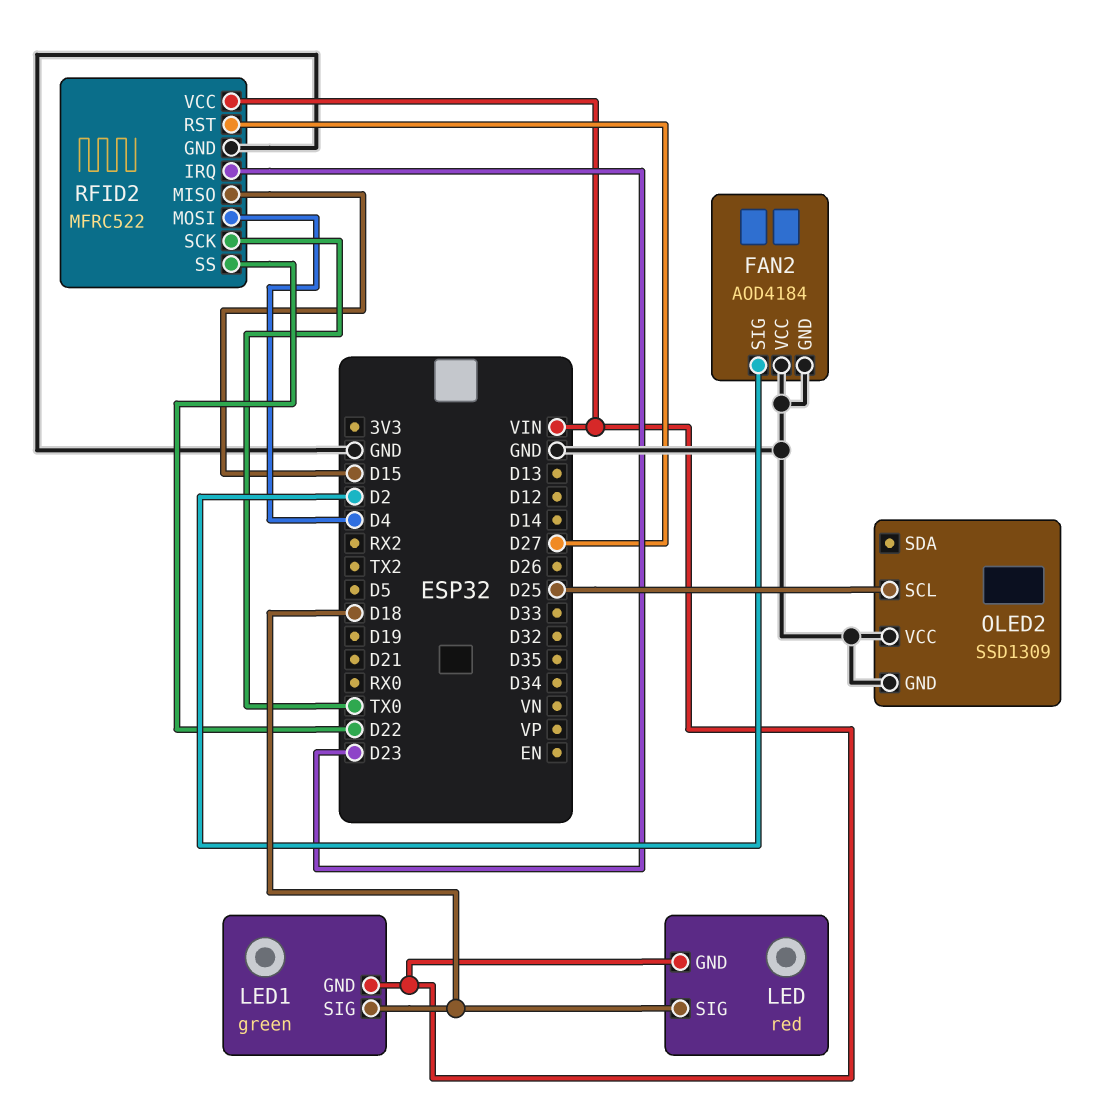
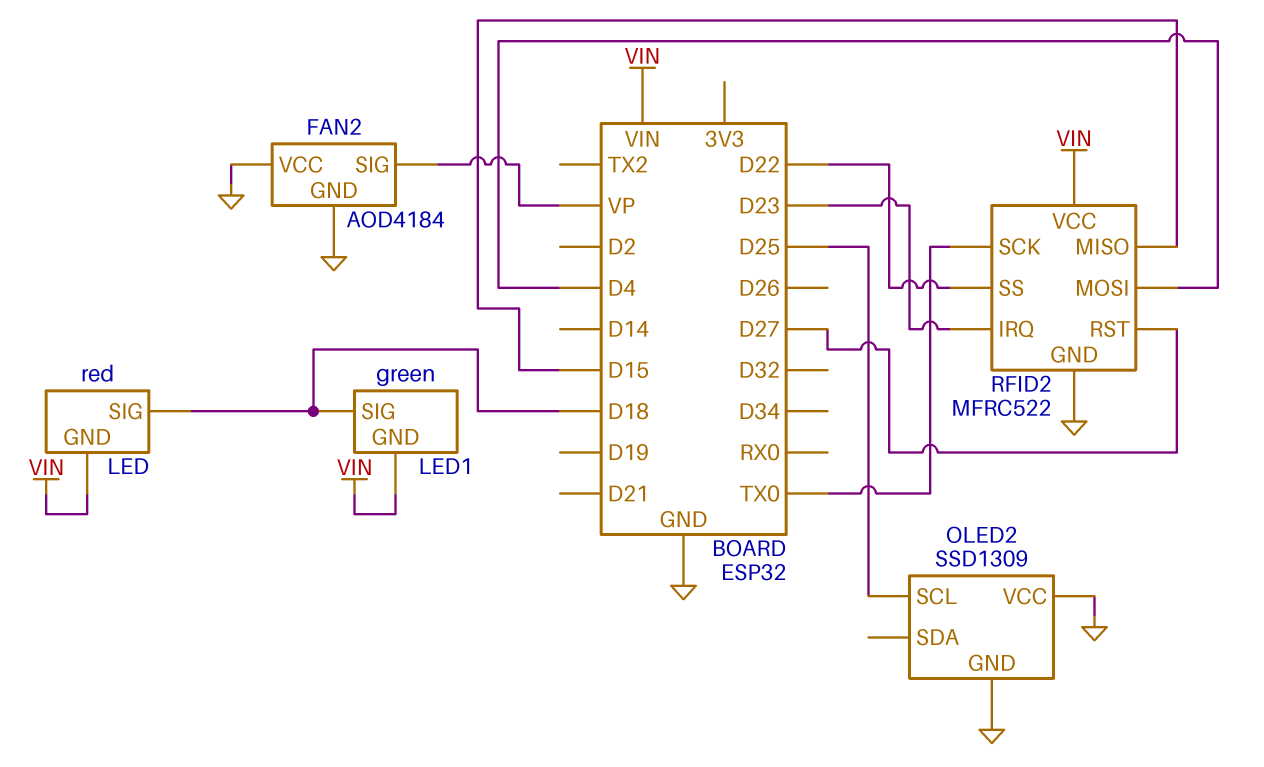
FAN2 pin SIG: D2 -> VP

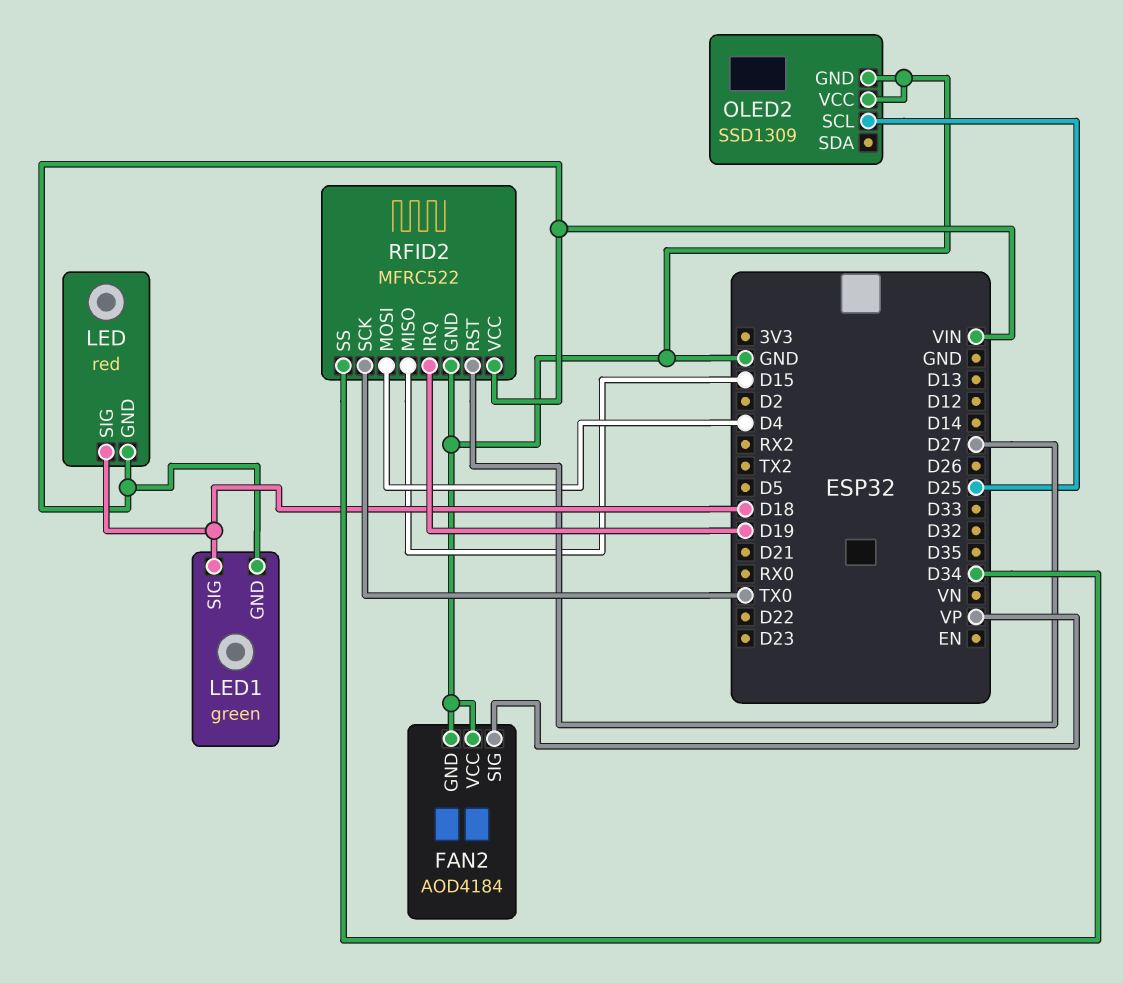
RFID2 pin IRQ: D23 -> D19
RFID2 pin SS: D22 -> D34

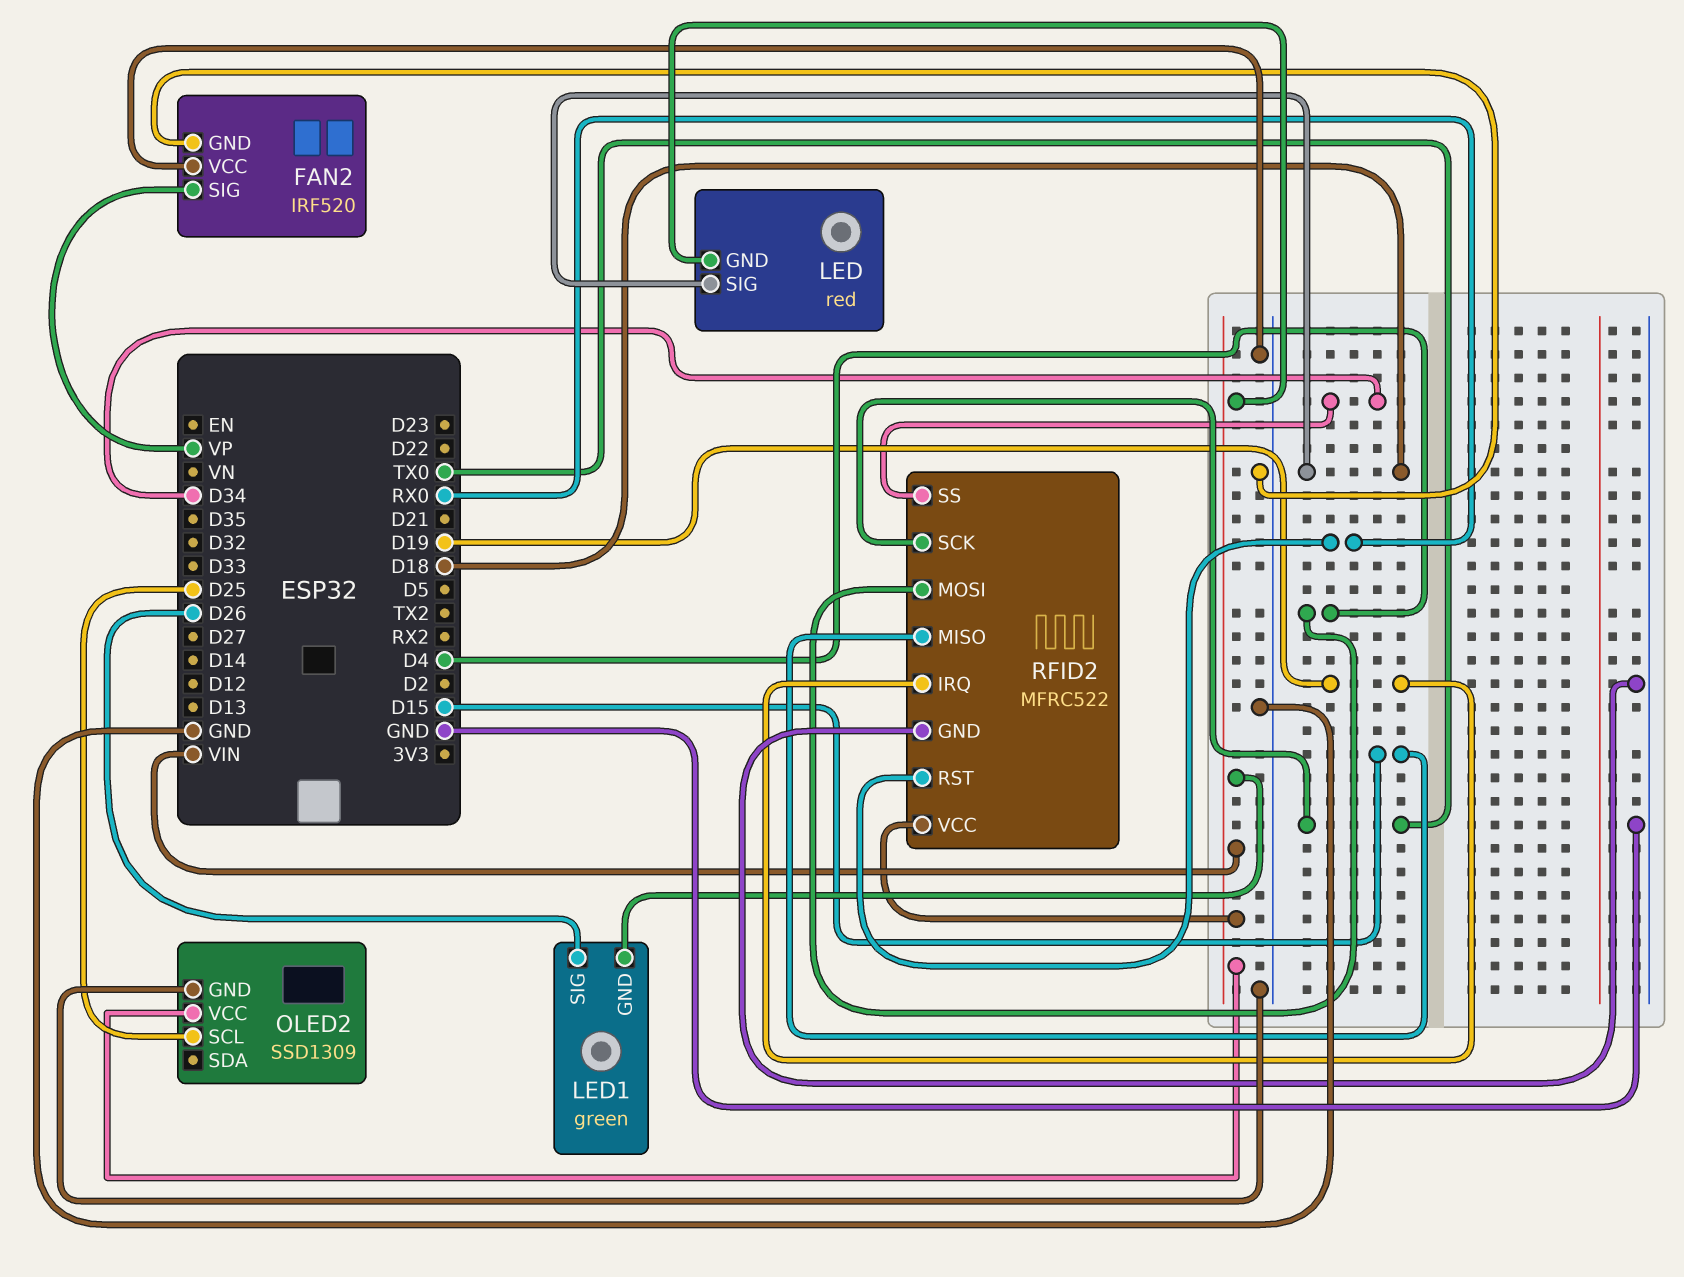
FAN2: AOD4184 -> IRF520
LED1 pin SIG: D18 -> D26
OLED2 pin VCC: GND -> VIN
RFID2 pin RST: D27 -> RX0

